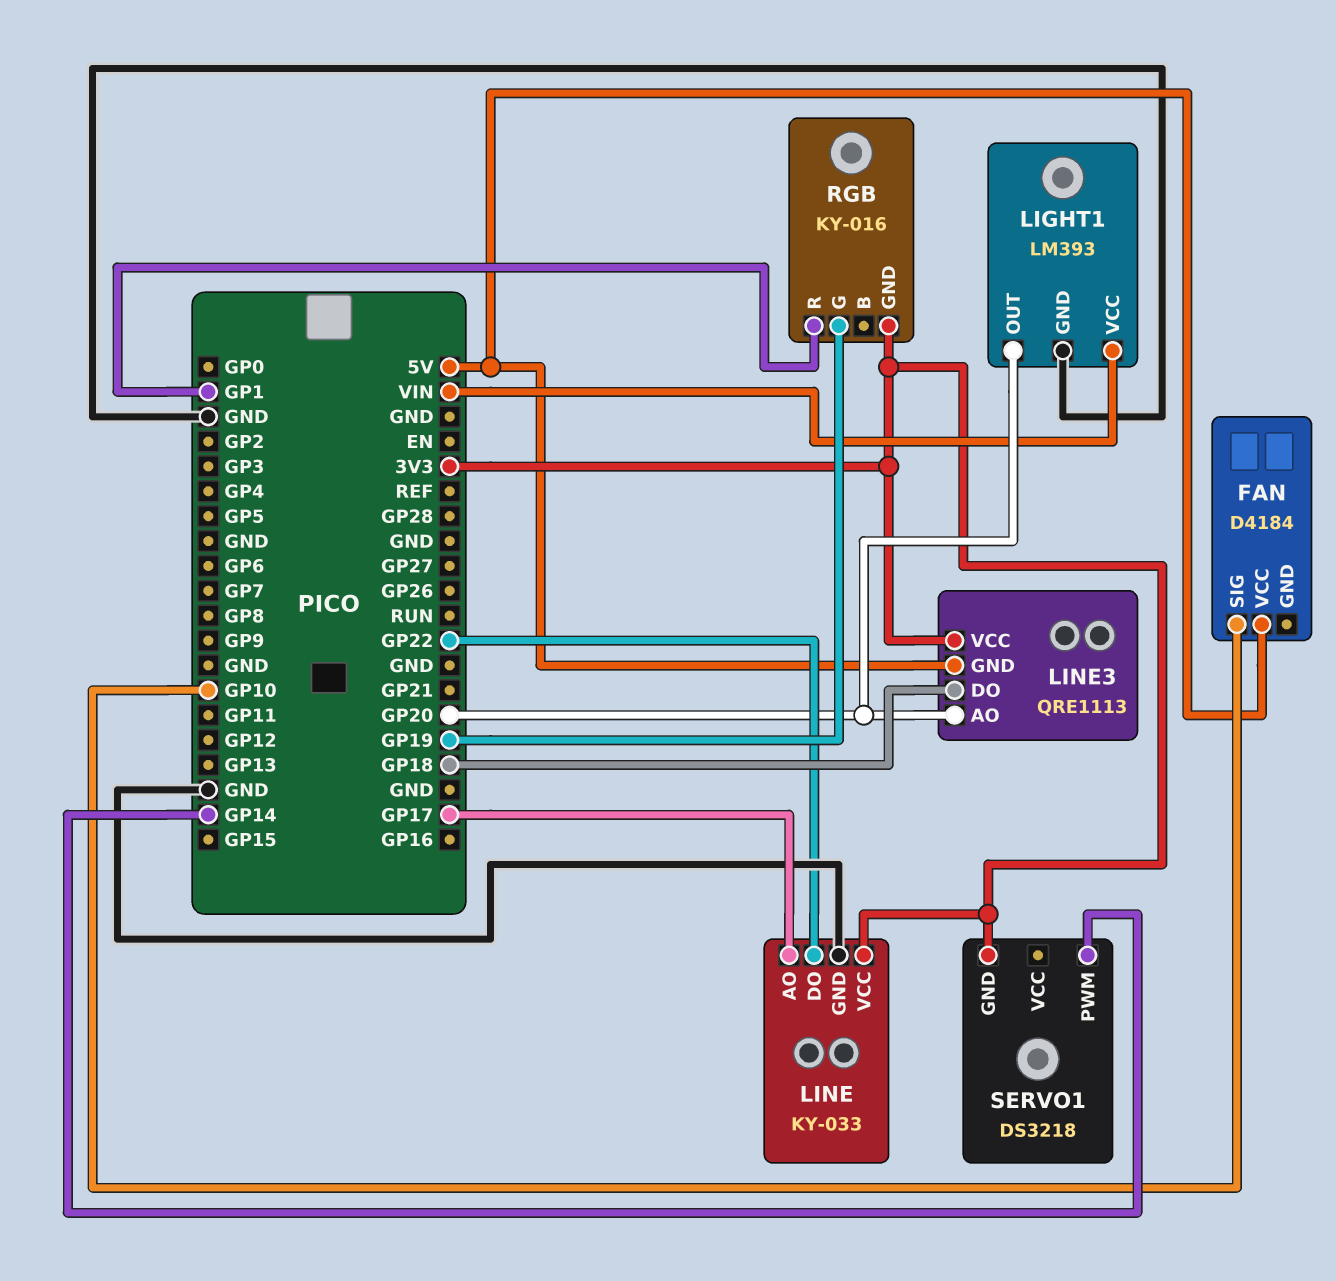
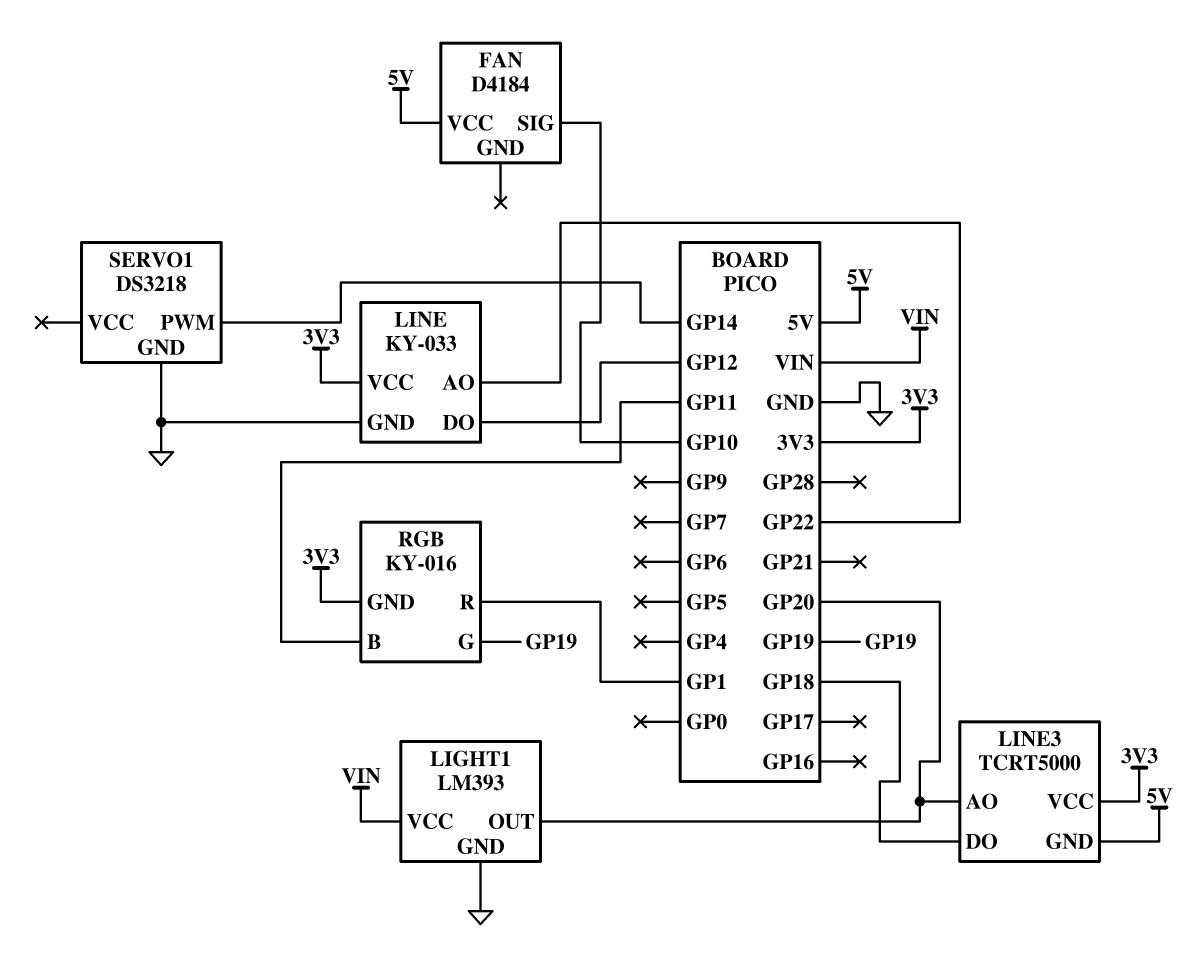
LINE pin AO: GP17 -> GP22
LINE pin DO: GP22 -> GP12
LINE3: QRE1113 -> TCRT5000
RGB pin B: none -> GP11
SERVO1 pin GND: 3V3 -> GND

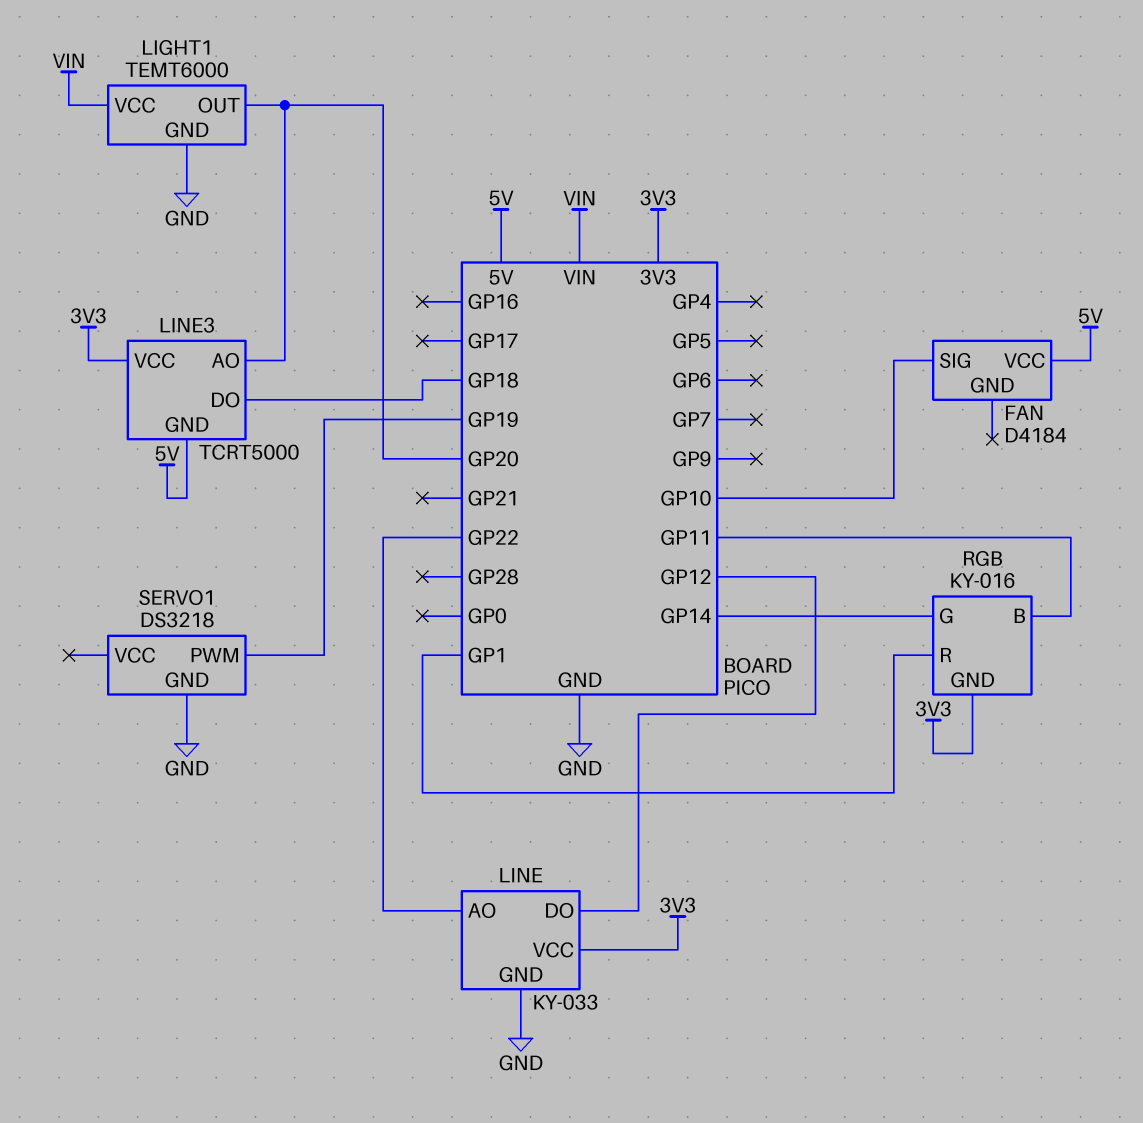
LIGHT1: LM393 -> TEMT6000
RGB pin G: GP19 -> GP14
SERVO1 pin PWM: GP14 -> GP19

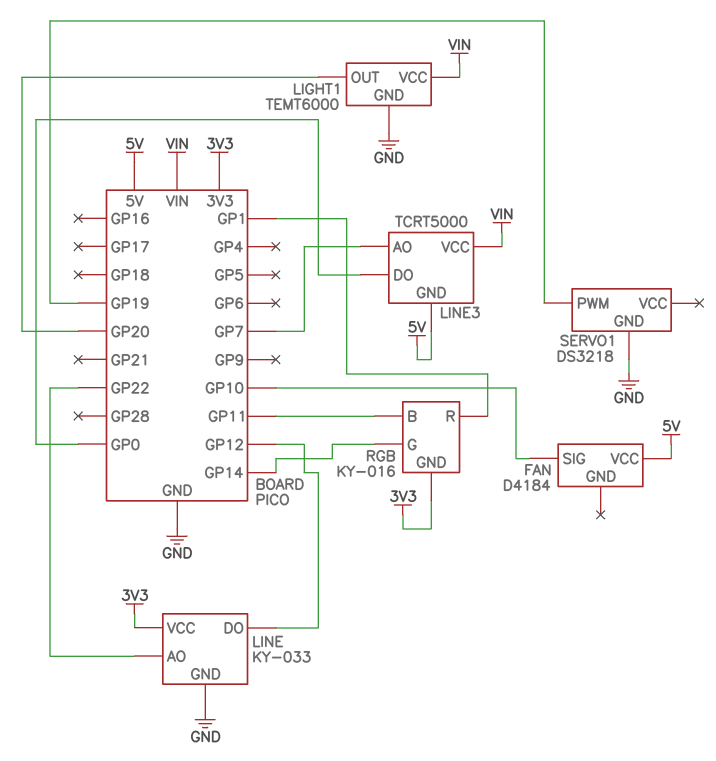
LINE3 pin AO: GP20 -> GP7
LINE3 pin DO: GP18 -> GP0
LINE3 pin VCC: 3V3 -> VIN

